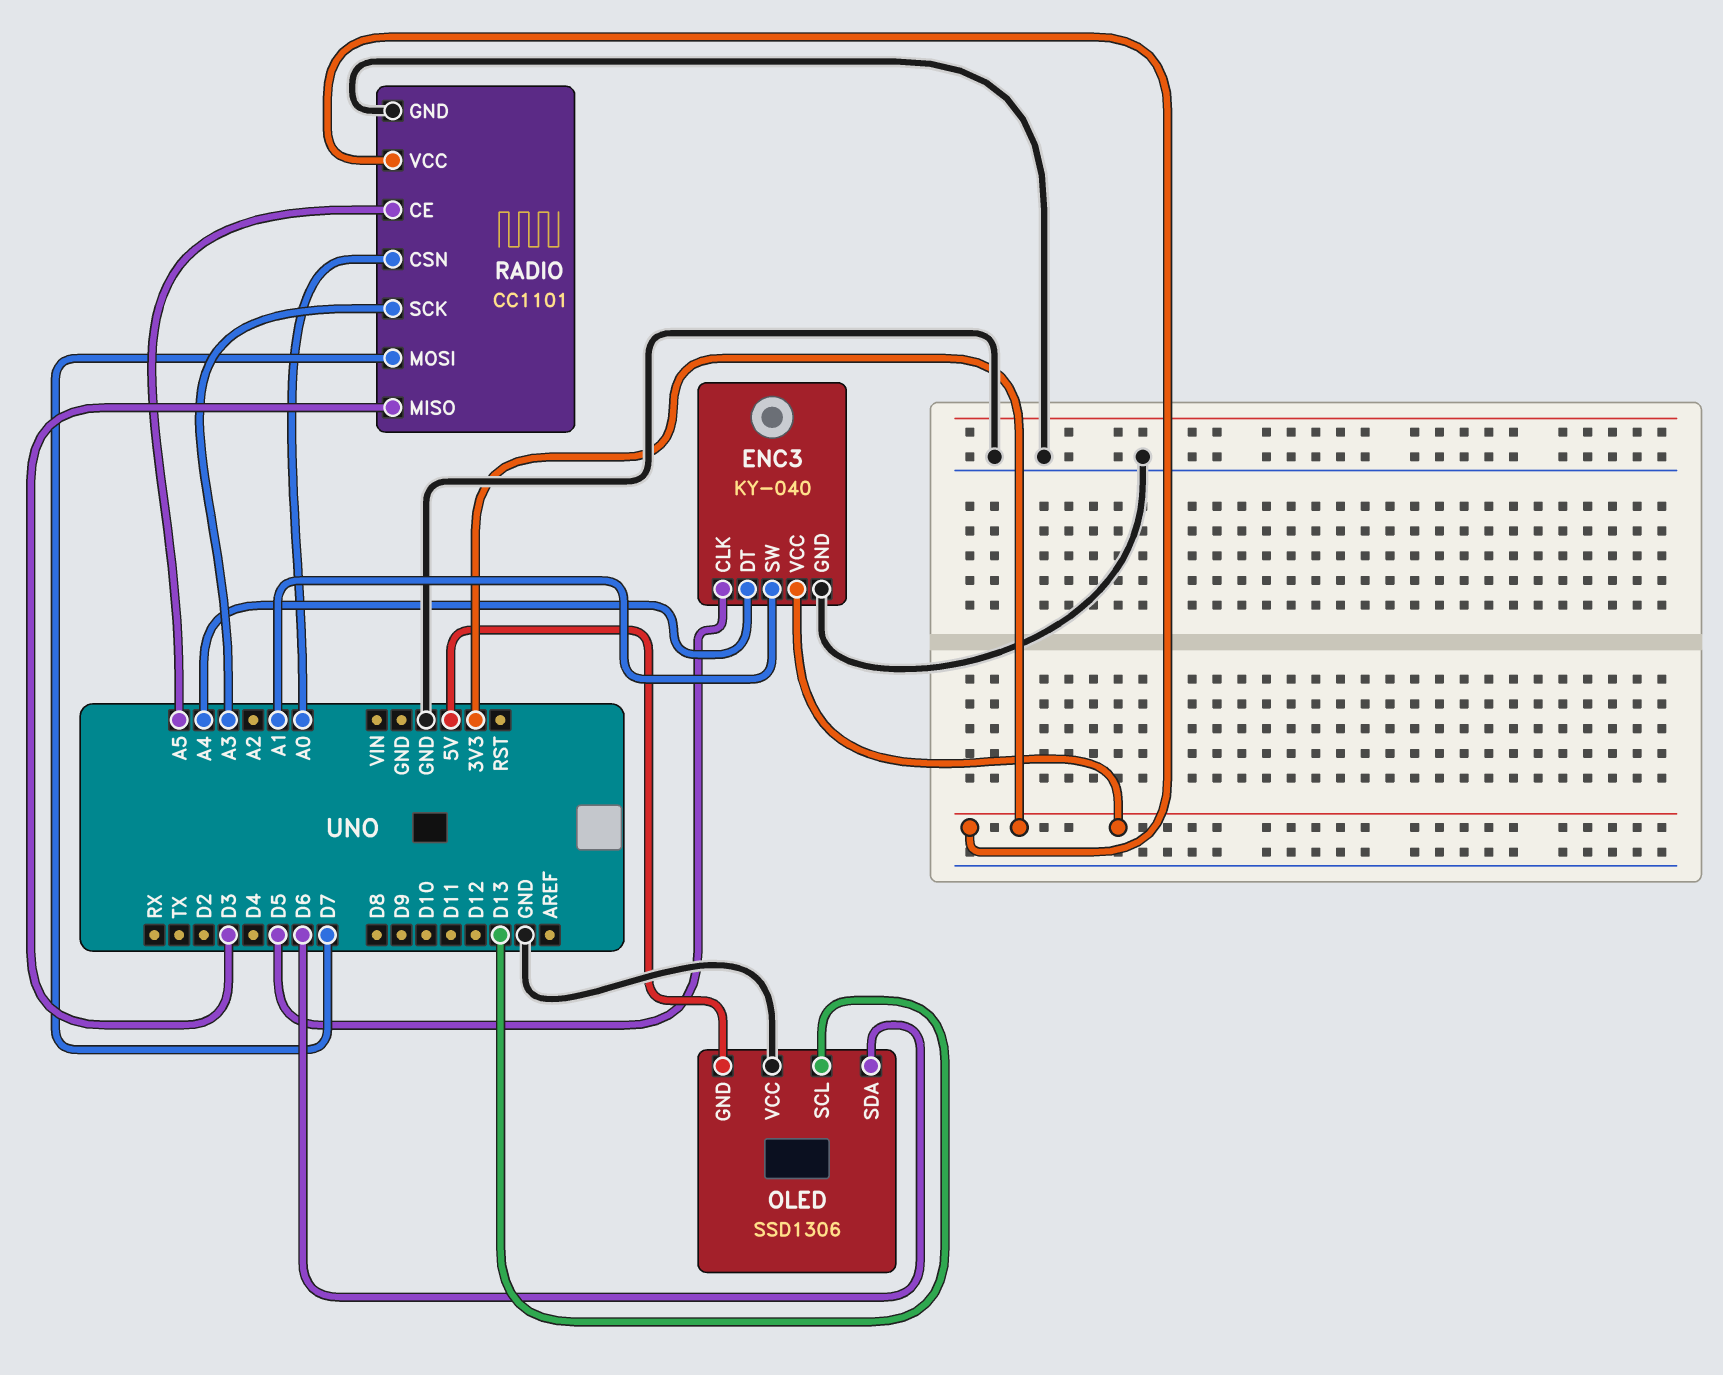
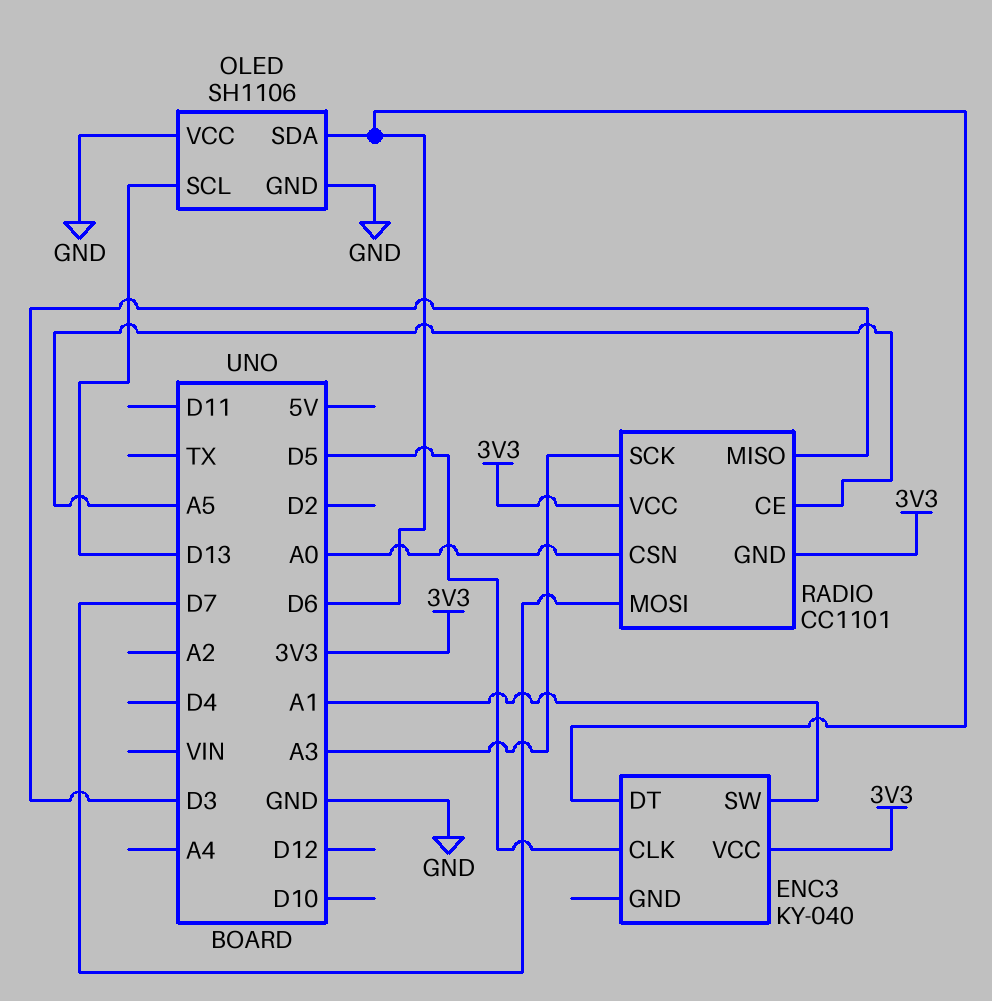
ENC3 pin DT: A4 -> D6
ENC3 pin GND: GND -> none
OLED: SSD1306 -> SH1106
OLED pin GND: 5V -> GND
RADIO pin GND: GND -> 3V3

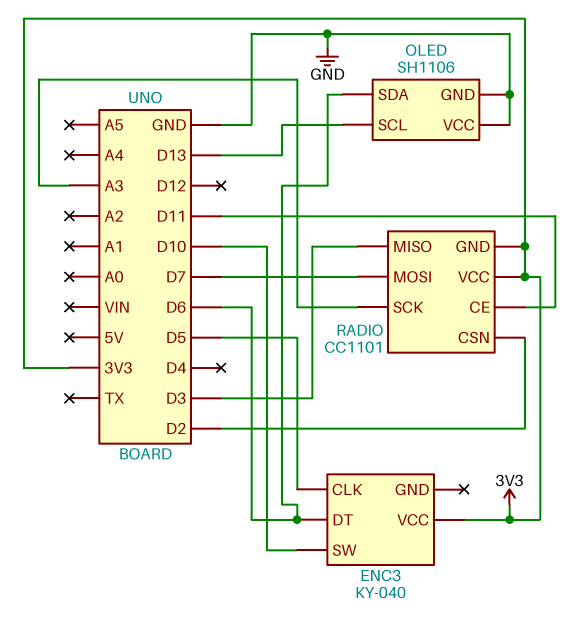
ENC3 pin SW: A1 -> D10
RADIO pin CE: A5 -> D11
RADIO pin CSN: A0 -> D2

